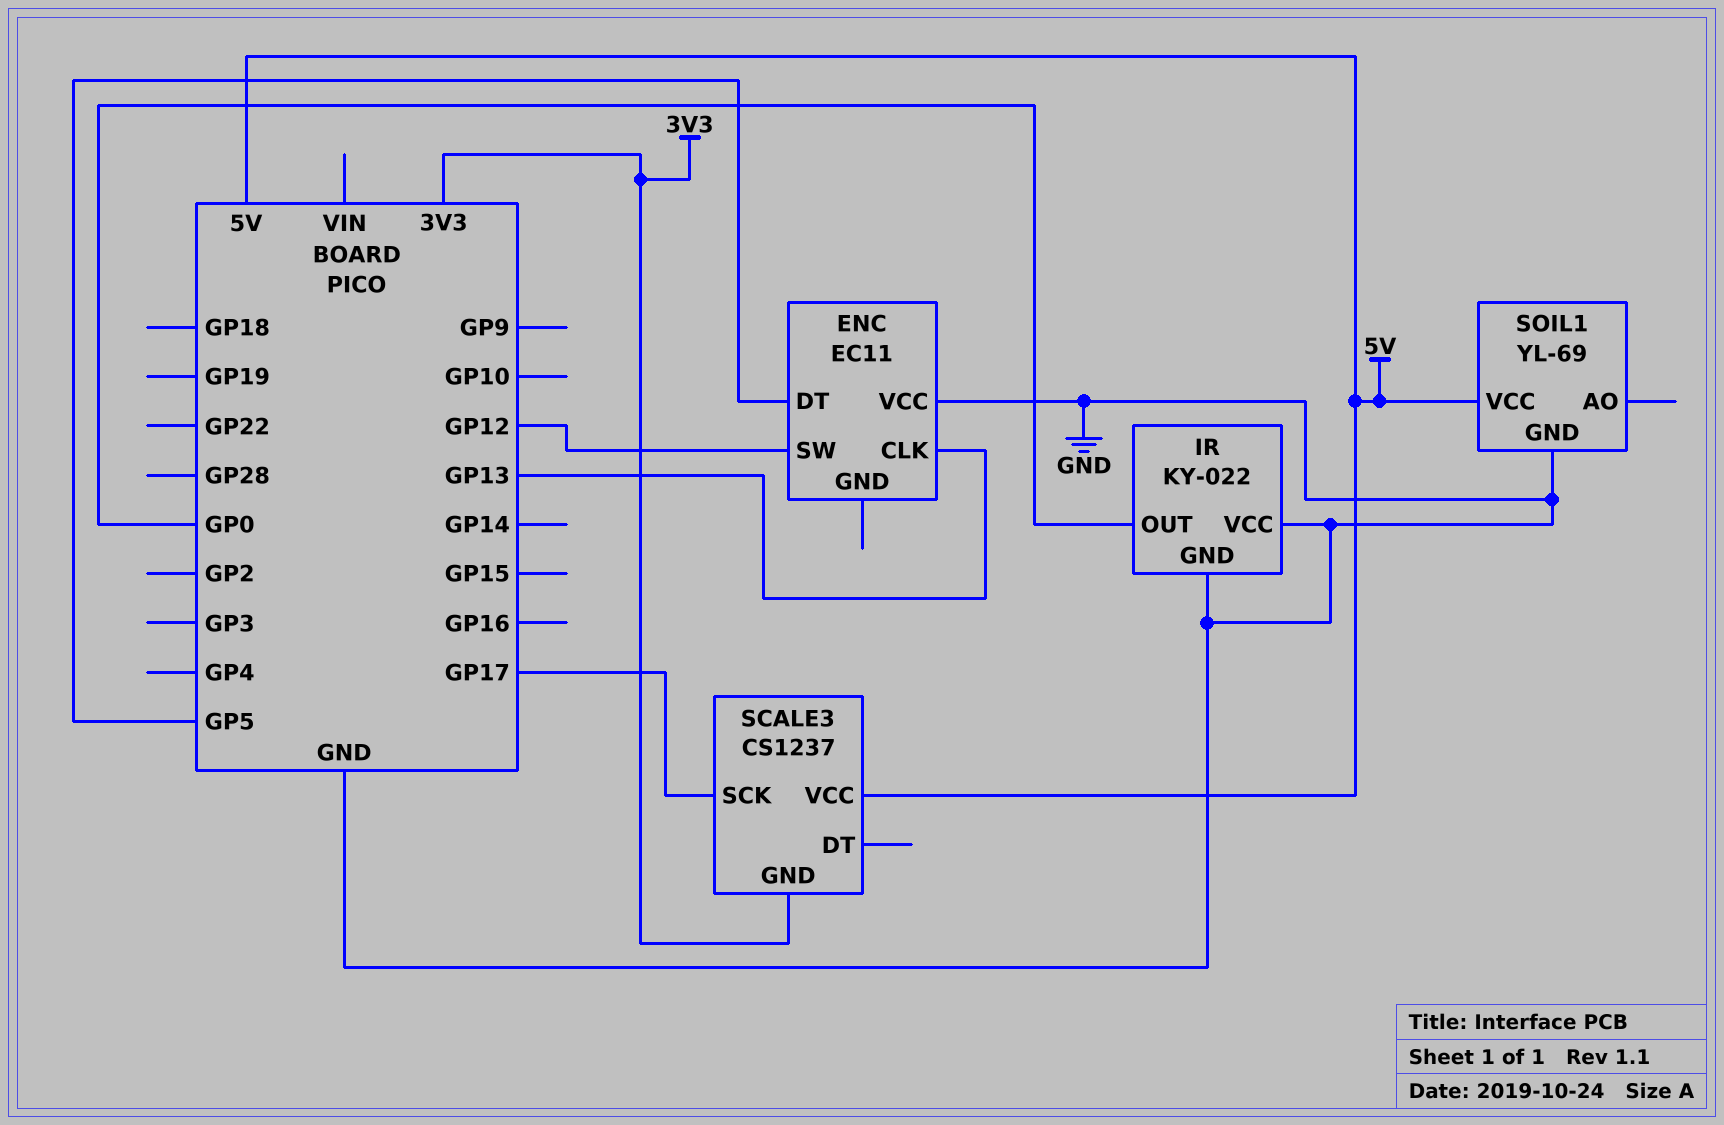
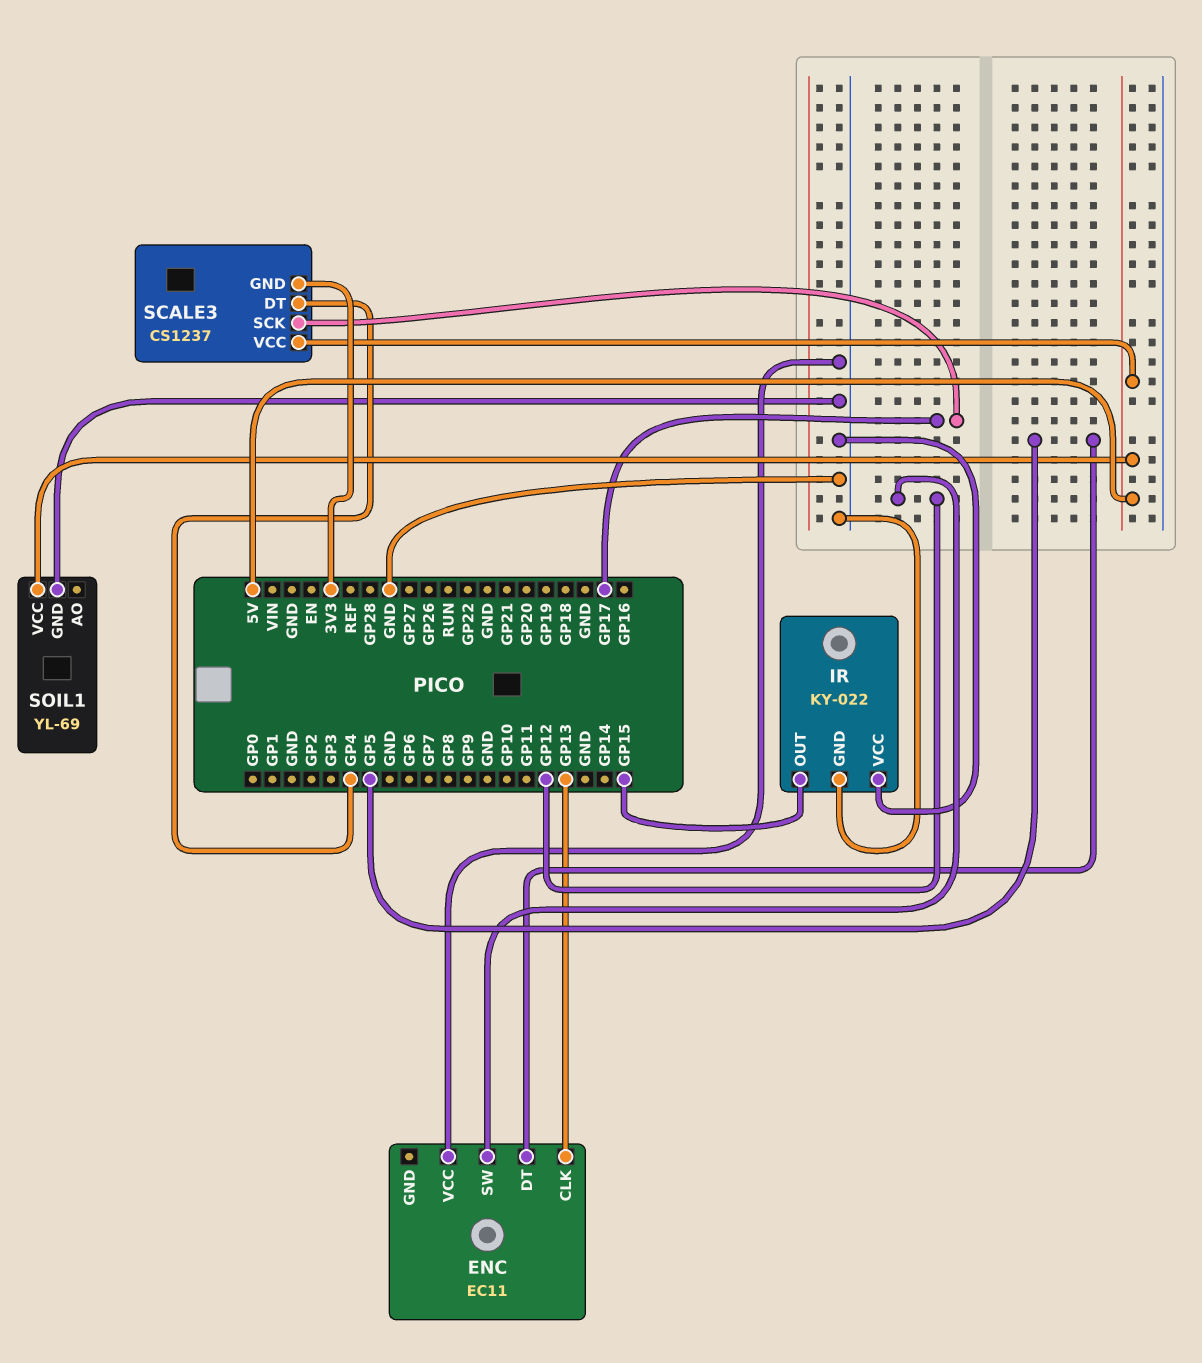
IR pin OUT: GP0 -> GP15
SCALE3 pin DT: none -> GP4

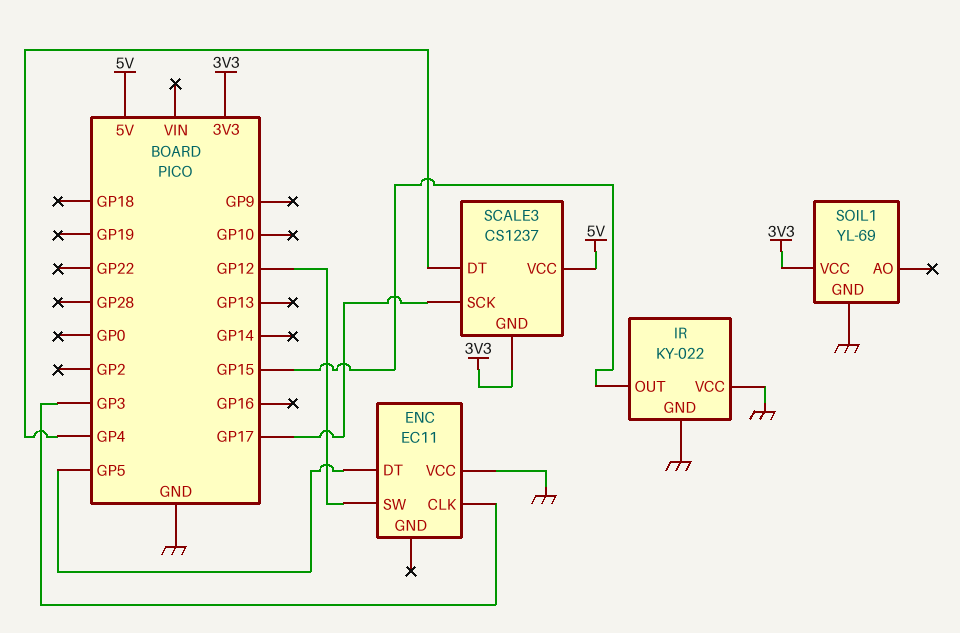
ENC pin CLK: GP13 -> GP3
SOIL1 pin VCC: 5V -> 3V3

